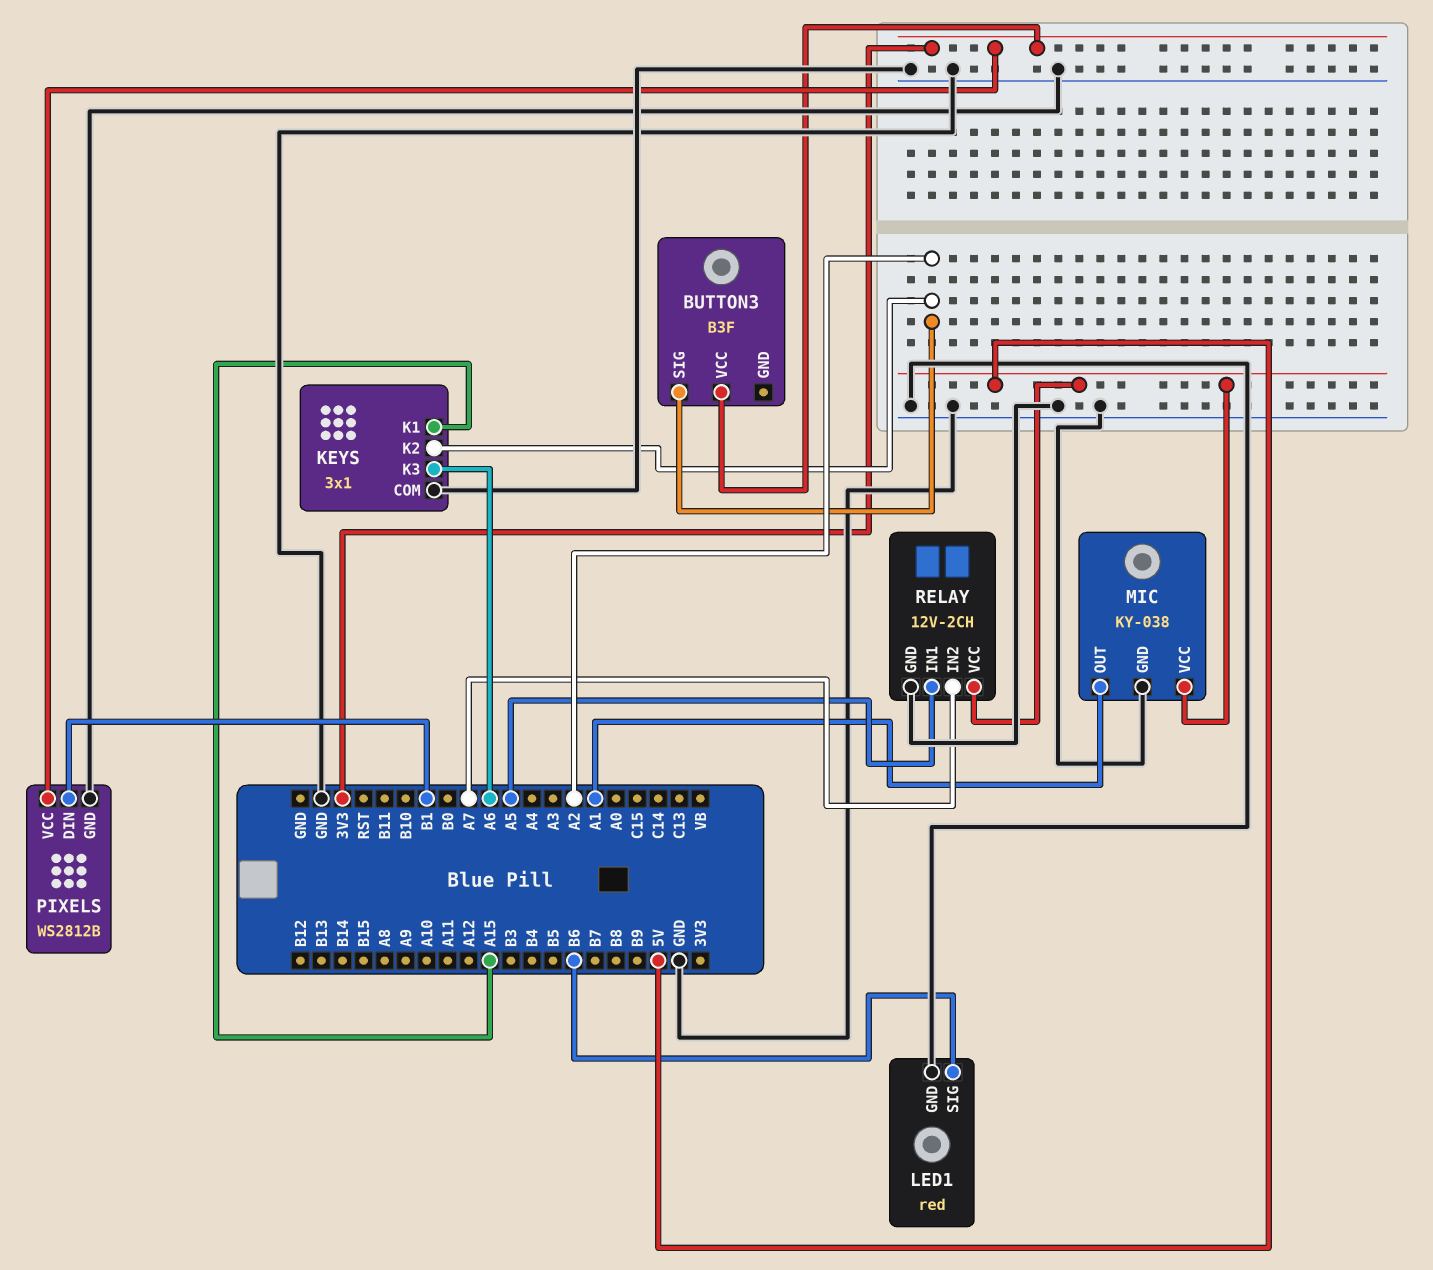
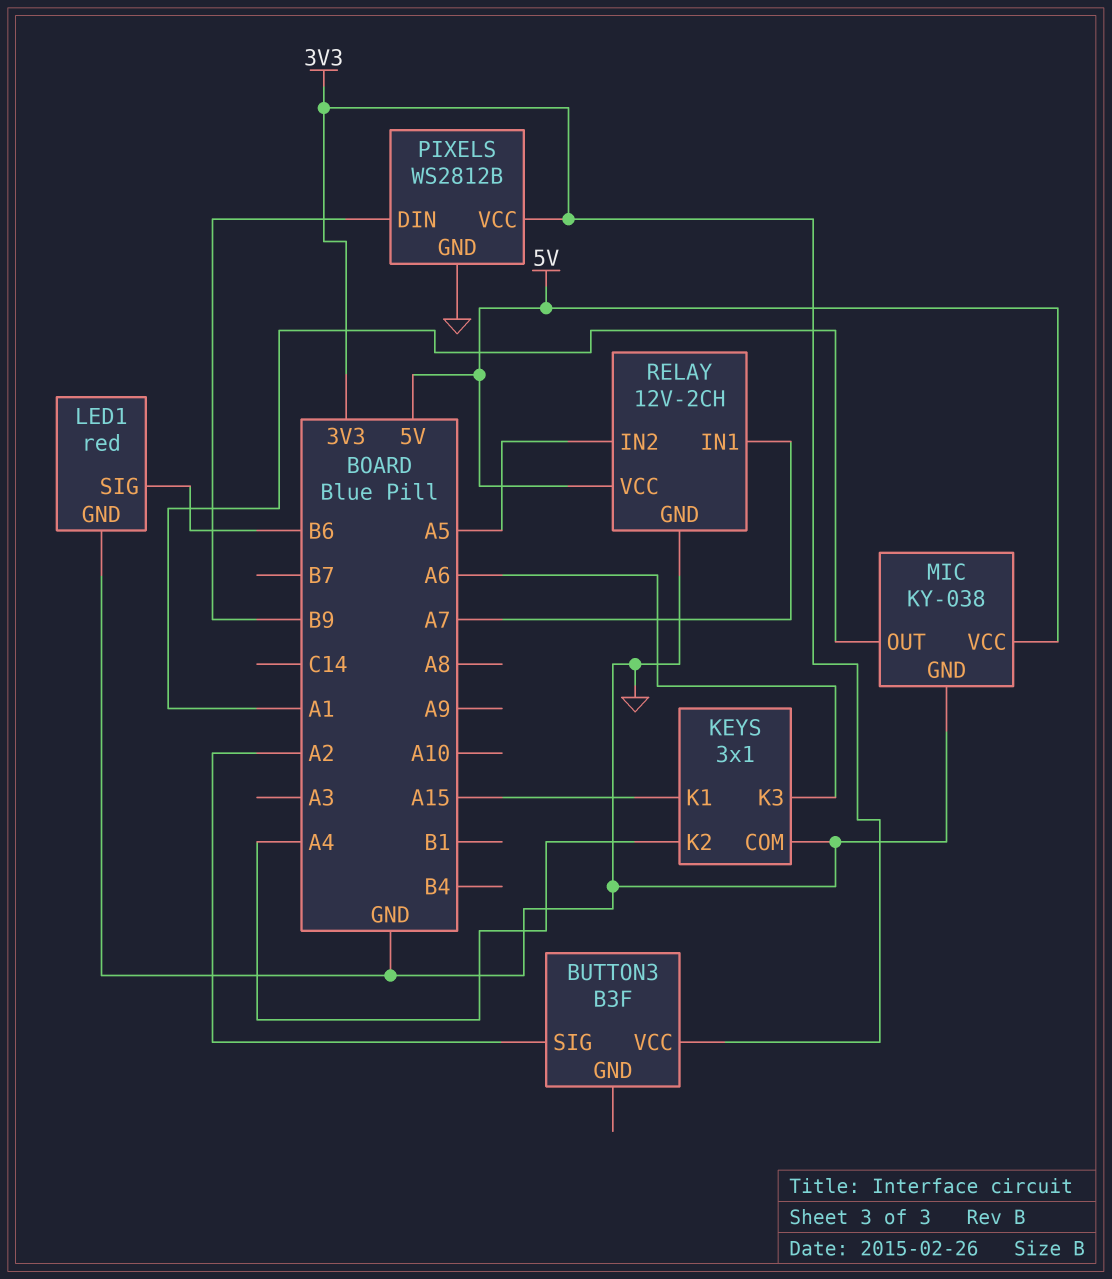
KEYS pin K2: A2 -> A4
PIXELS pin DIN: B1 -> B9
RELAY pin IN1: A5 -> A7
RELAY pin IN2: A7 -> A5

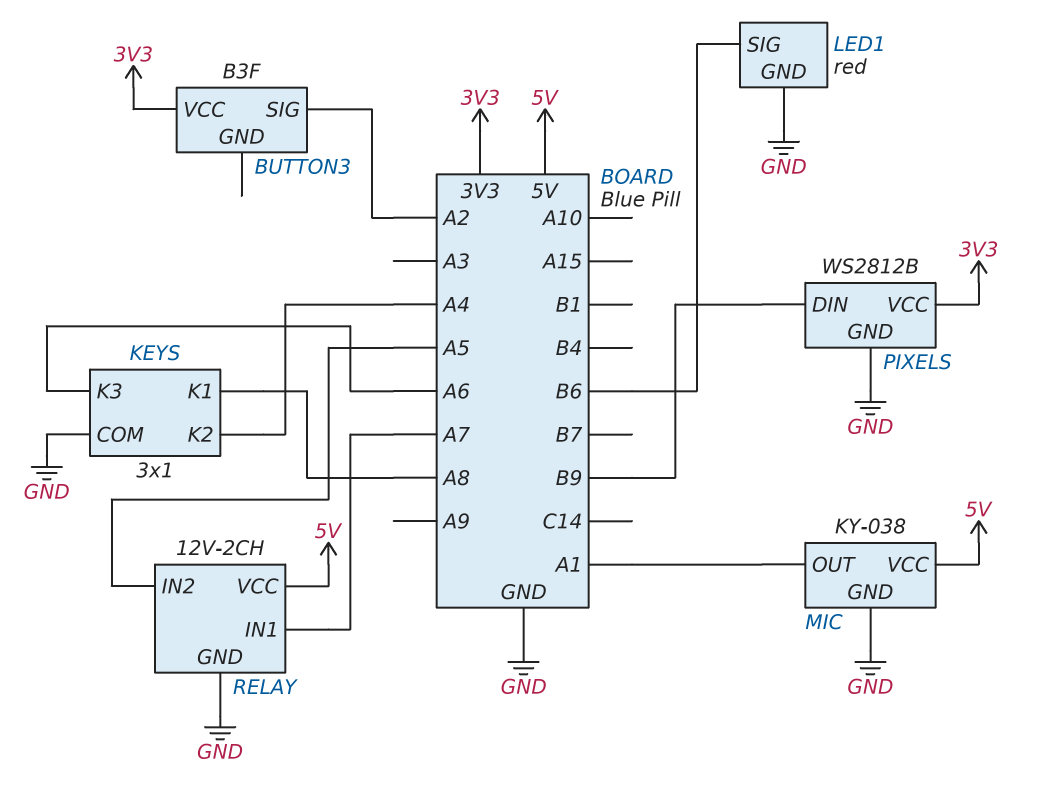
KEYS pin K1: A15 -> A8

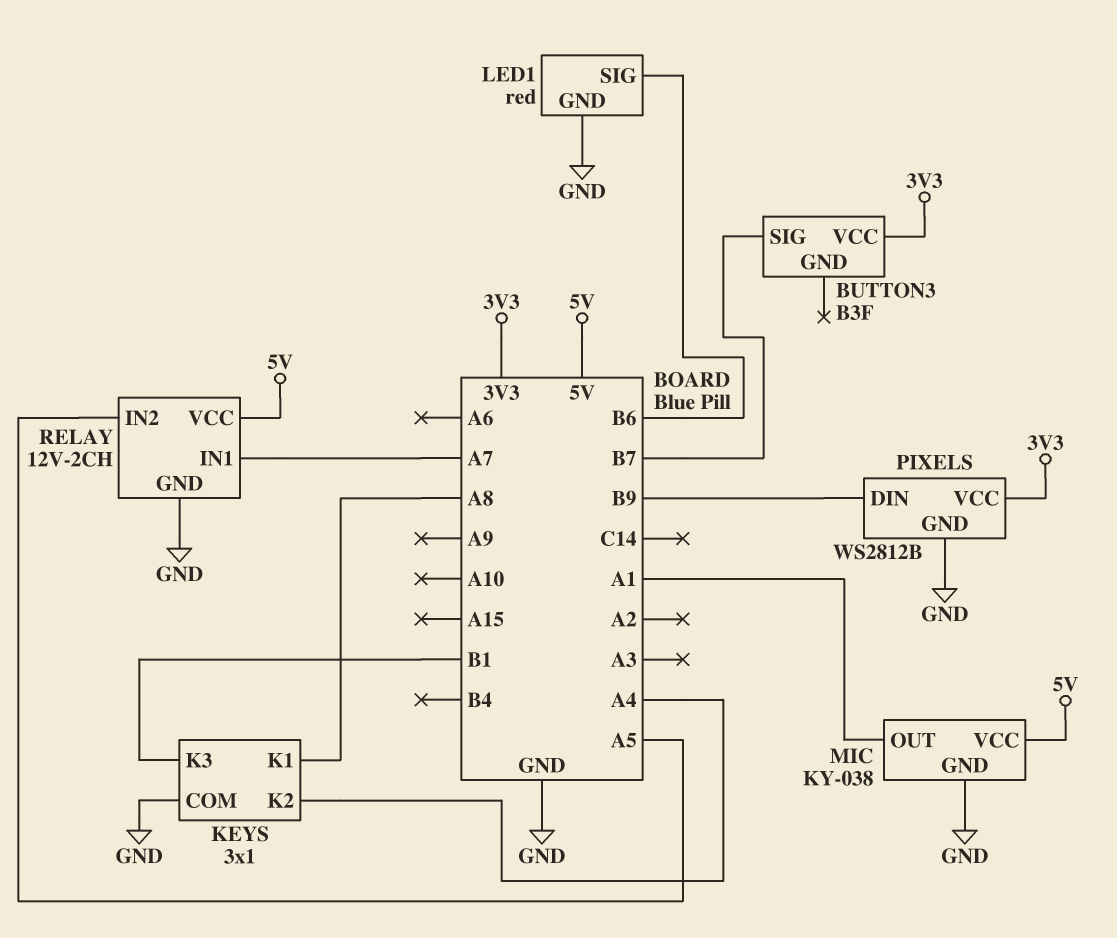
BUTTON3 pin SIG: A2 -> B7
KEYS pin K3: A6 -> B1

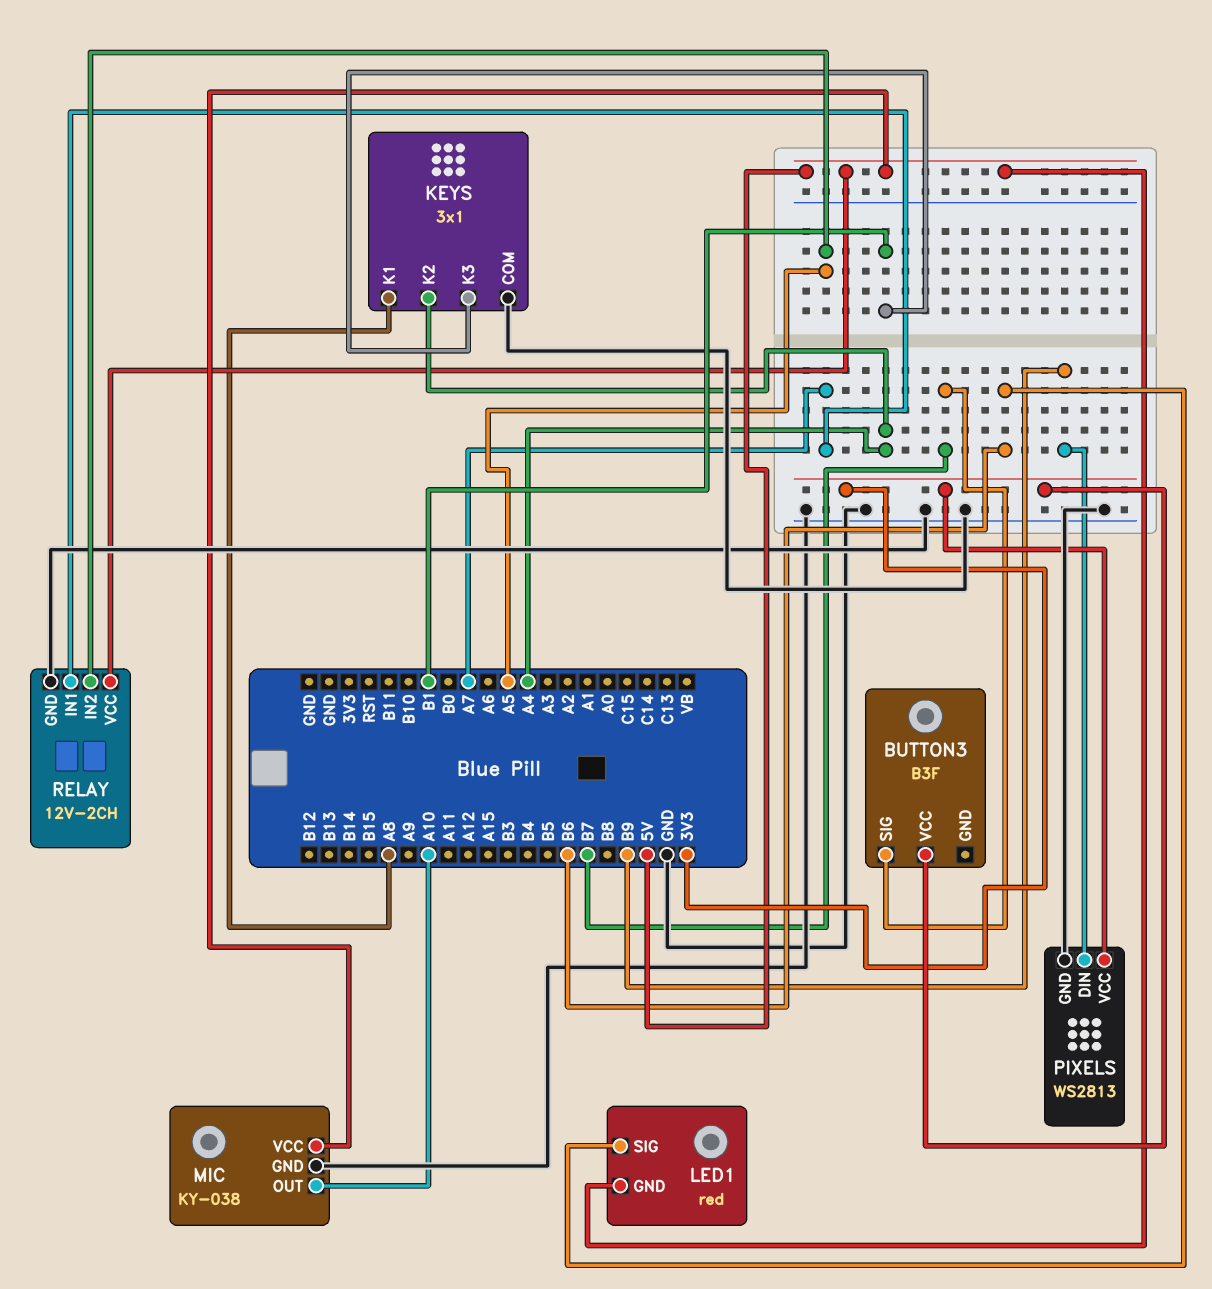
LED1 pin GND: GND -> 5V
MIC pin OUT: A1 -> A10
PIXELS: WS2812B -> WS2813

